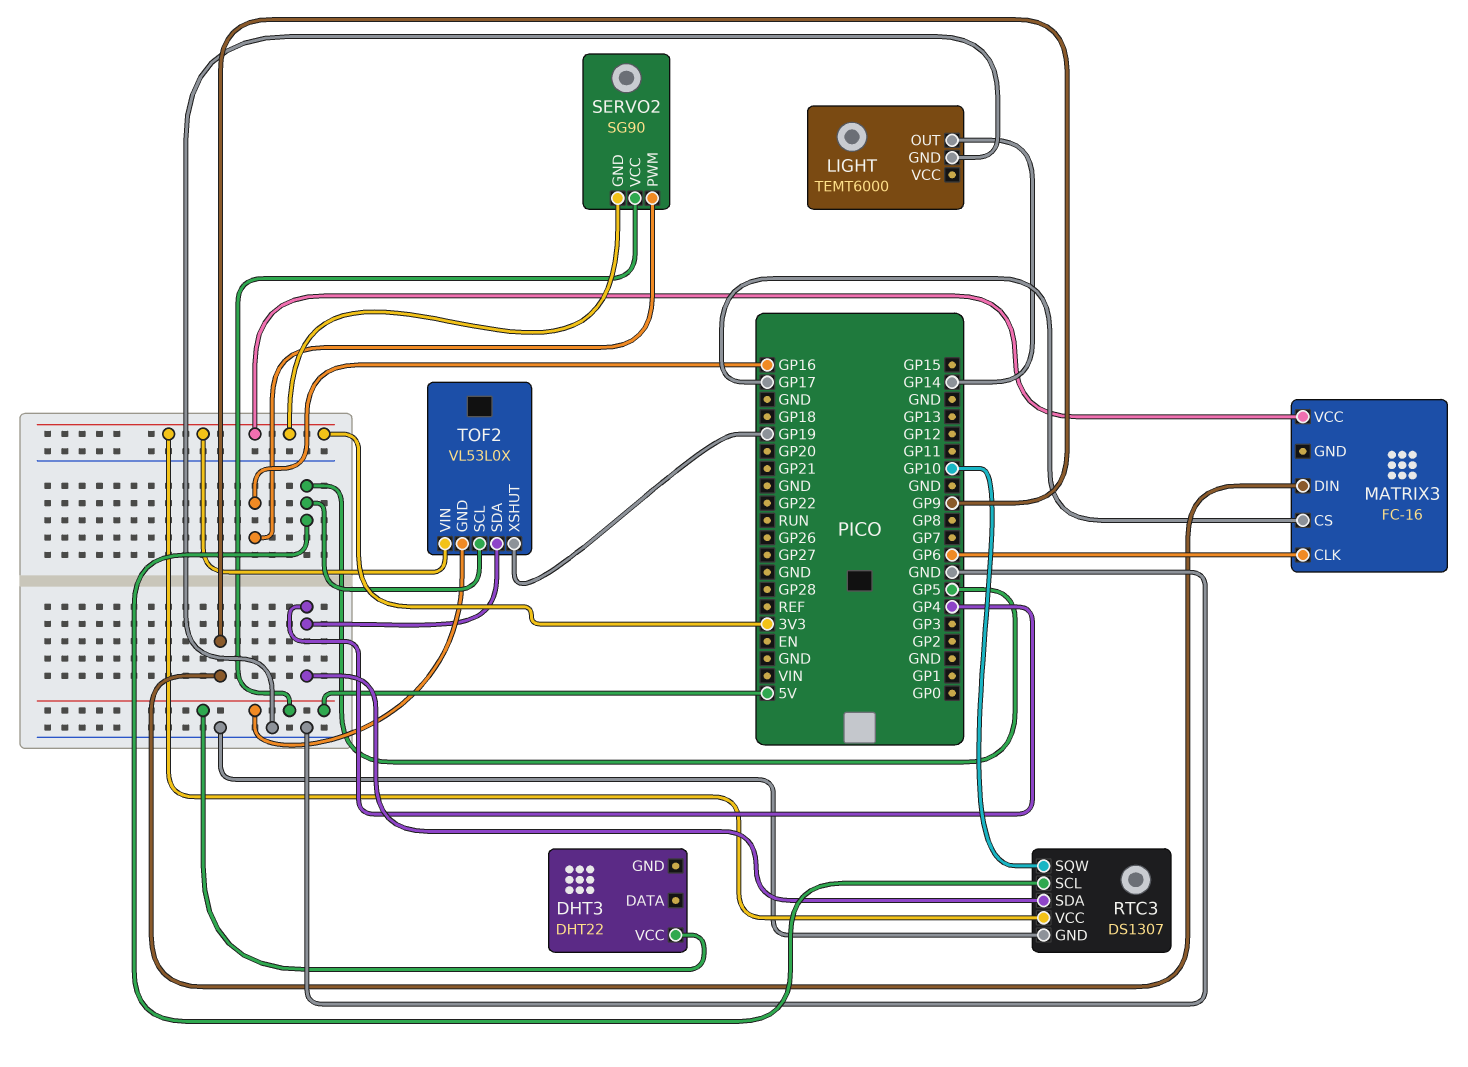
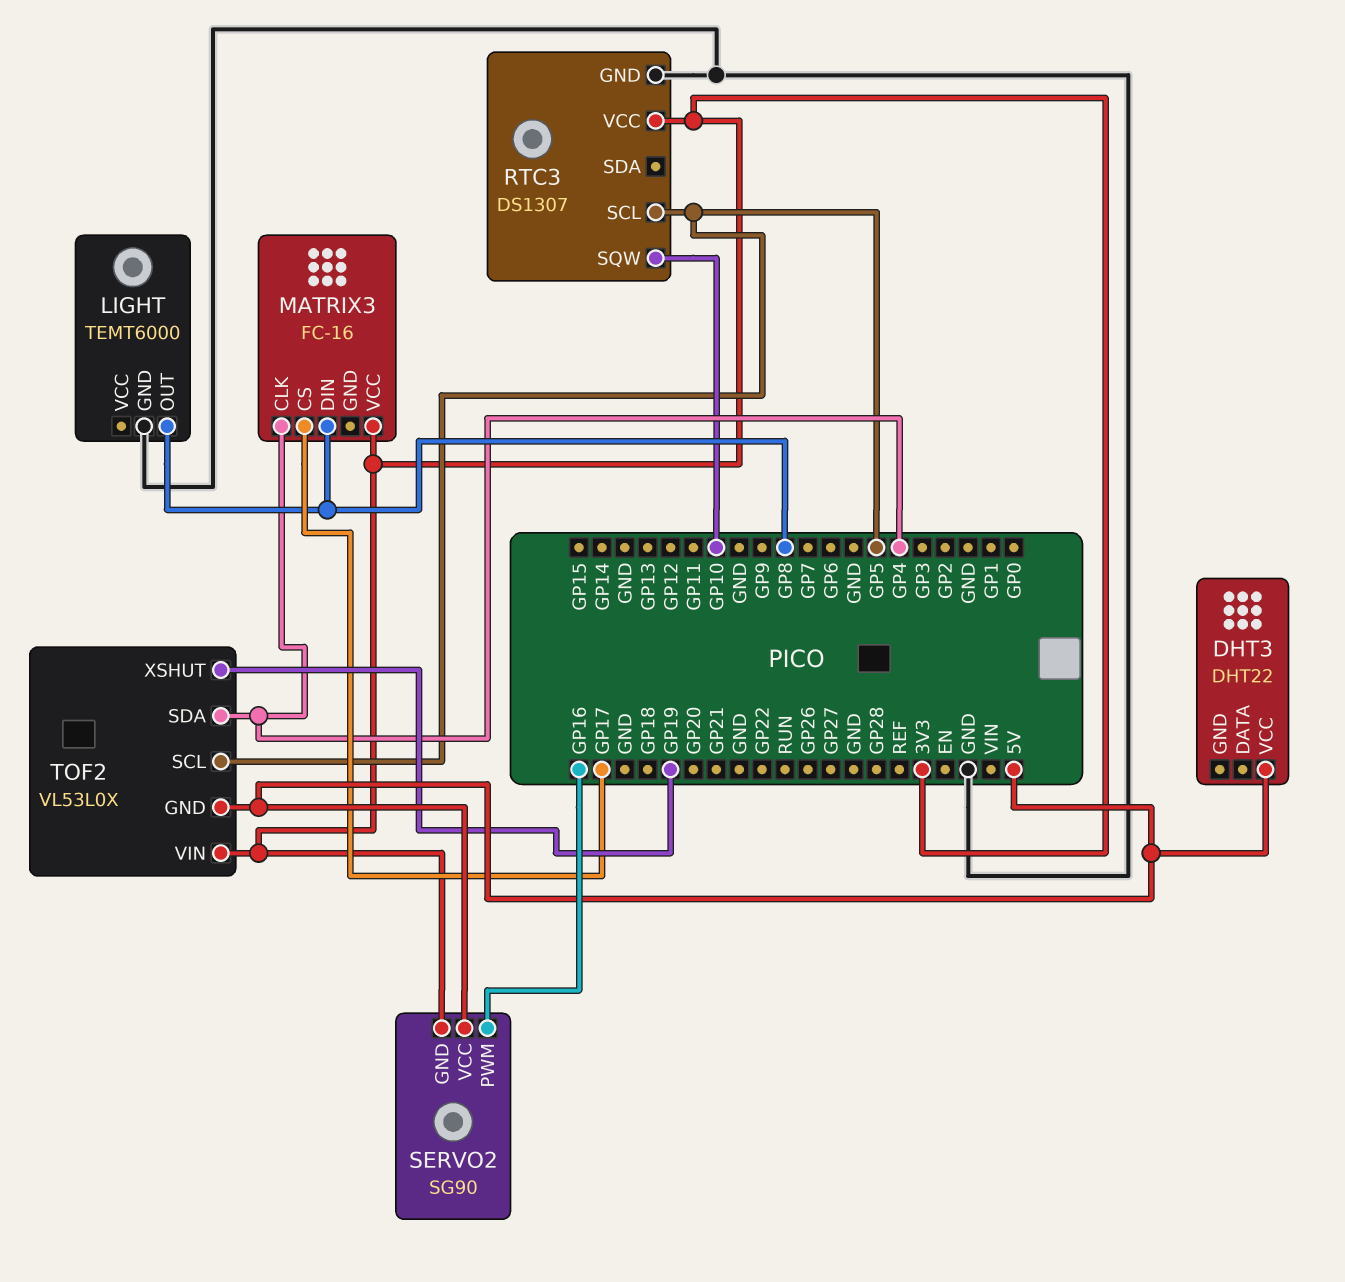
LIGHT pin OUT: GP14 -> GP8
MATRIX3 pin CLK: GP6 -> GP4
MATRIX3 pin DIN: GP9 -> GP8
RTC3 pin SDA: GP4 -> none

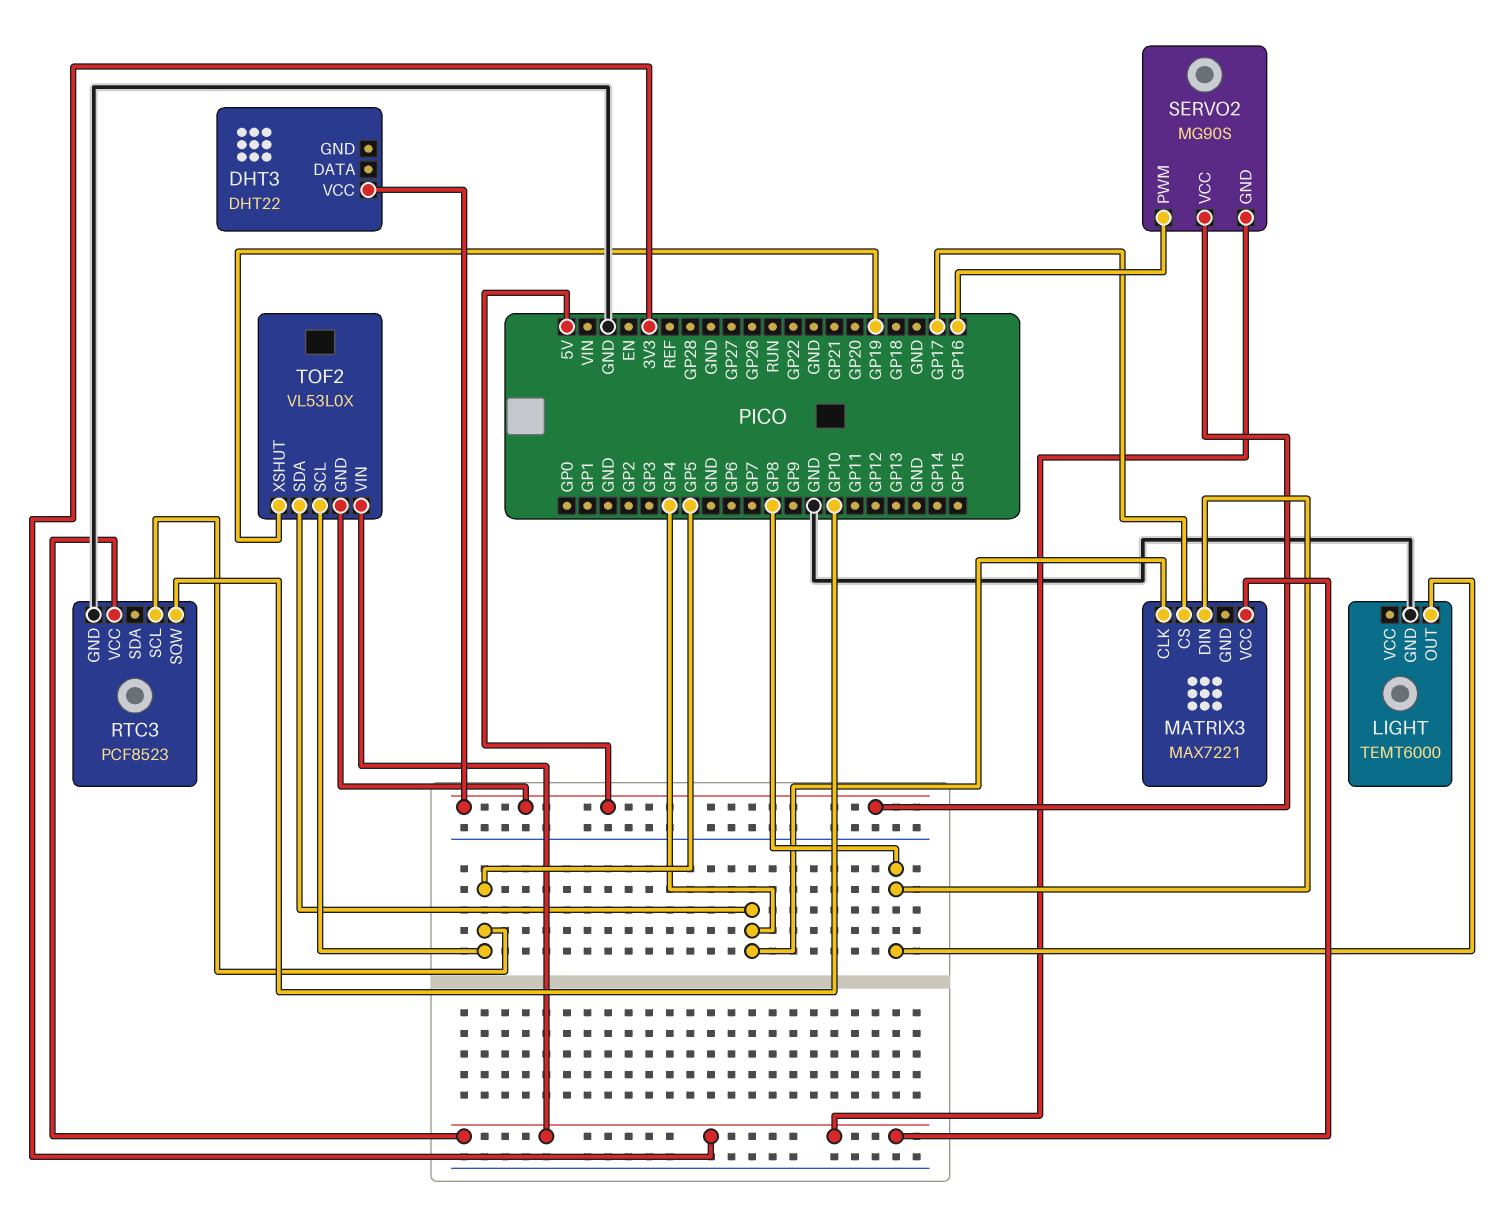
MATRIX3: FC-16 -> MAX7221
RTC3: DS1307 -> PCF8523
SERVO2: SG90 -> MG90S

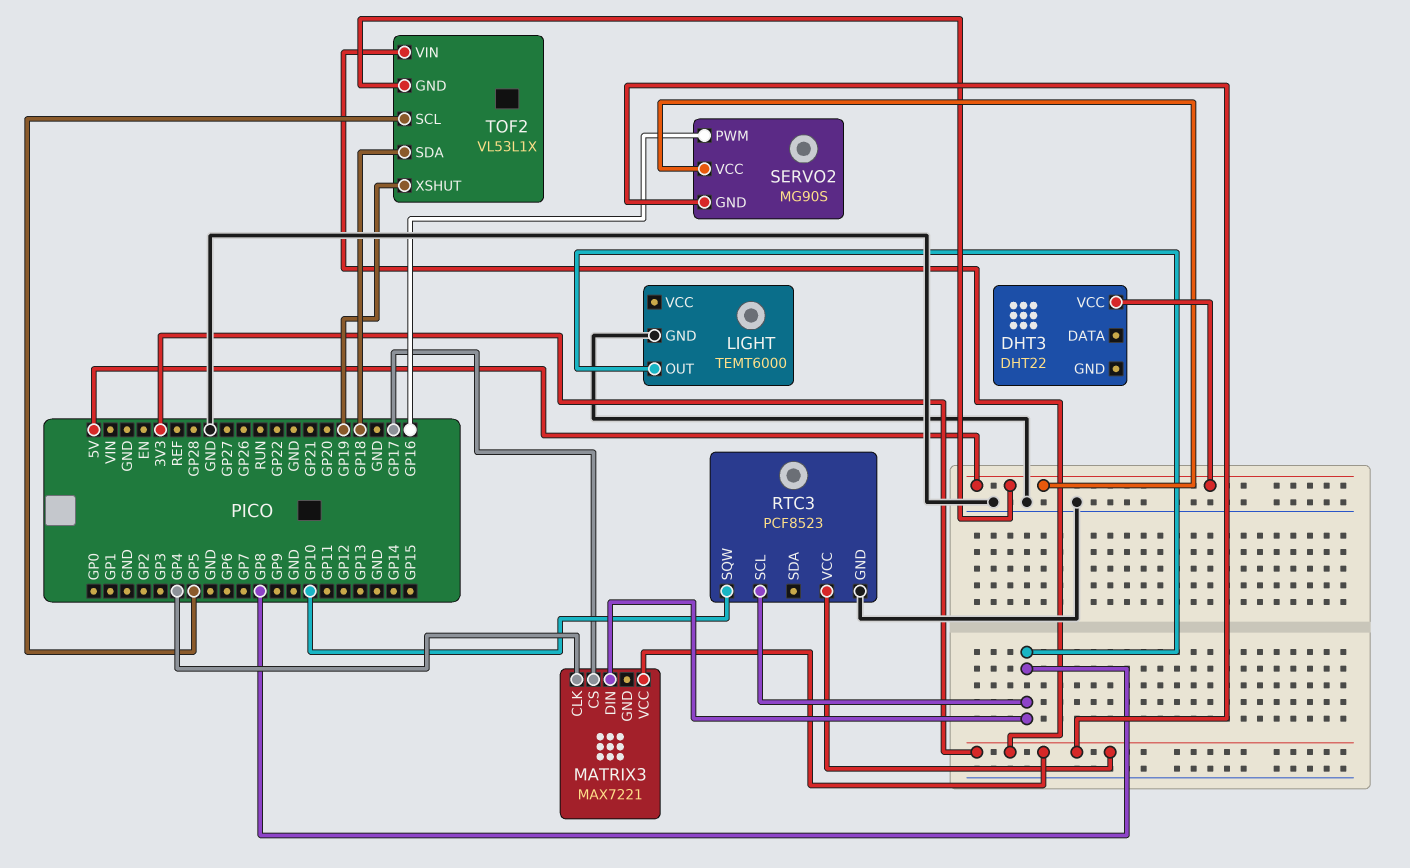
RTC3 pin SCL: GP5 -> GP8
TOF2: VL53L0X -> VL53L1X
TOF2 pin SDA: GP4 -> GP18

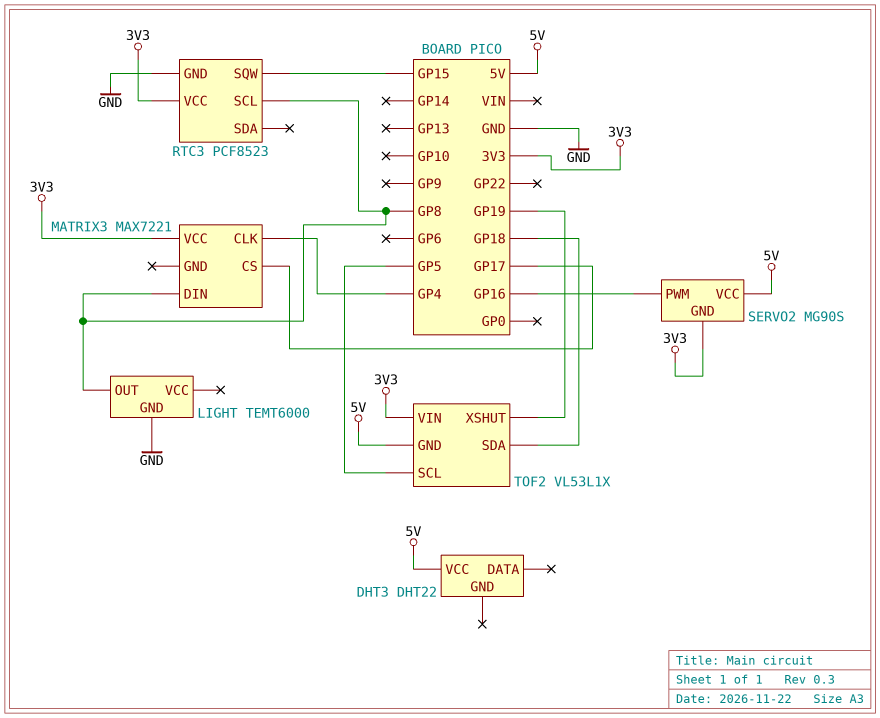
RTC3 pin SQW: GP10 -> GP15

